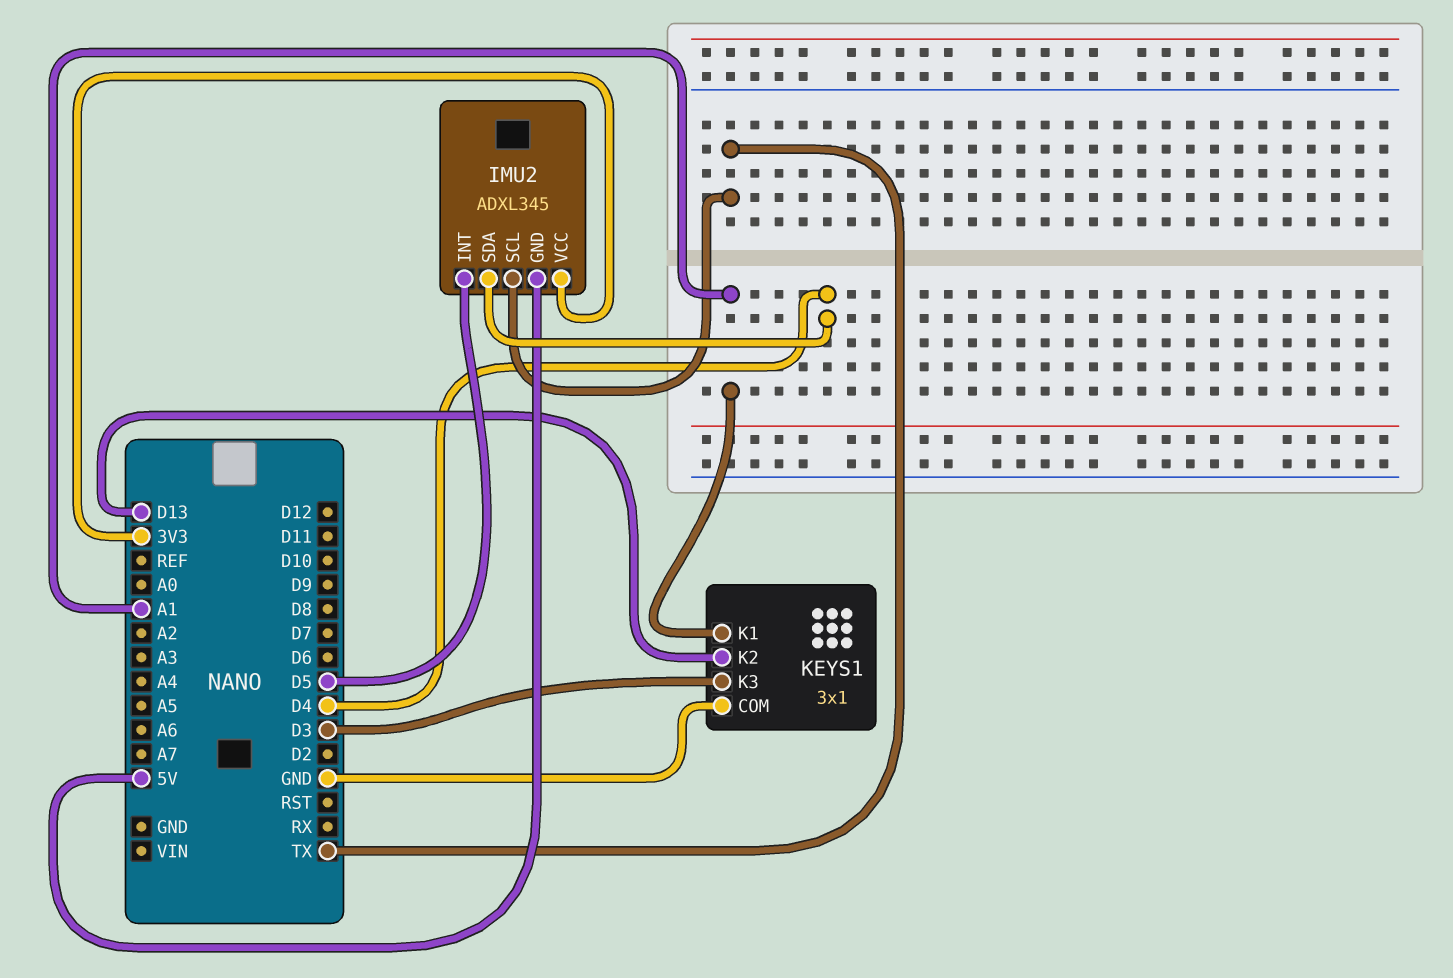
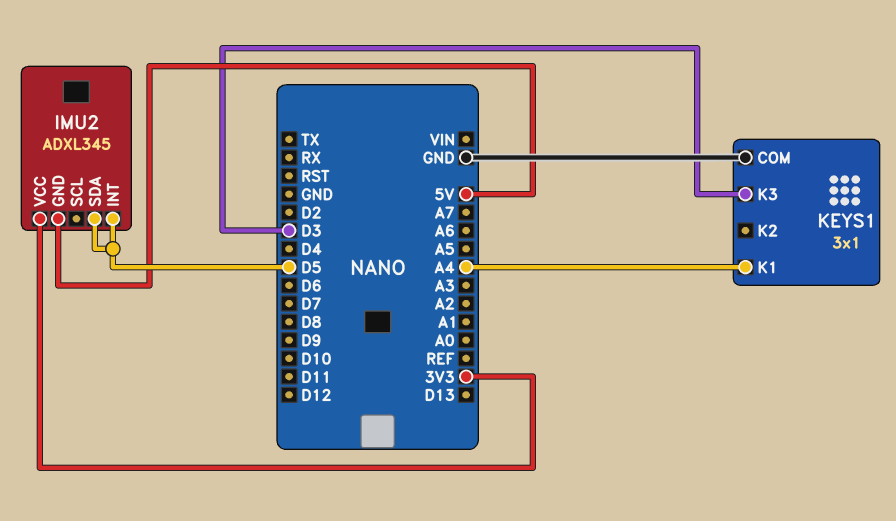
IMU2 pin SCL: TX -> none
IMU2 pin SDA: D4 -> D5
KEYS1 pin K1: A1 -> A4
KEYS1 pin K2: D13 -> none

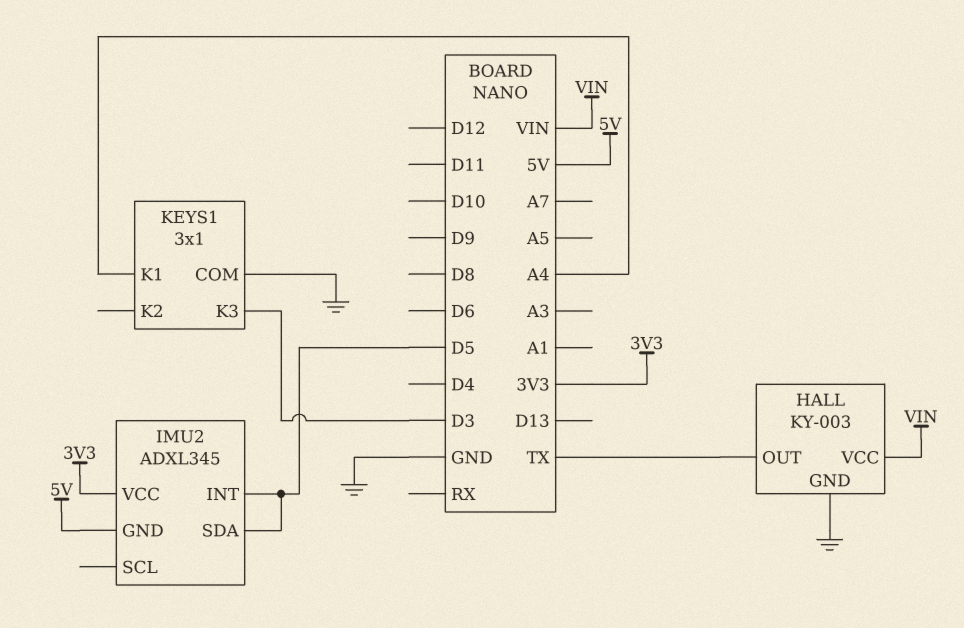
HALL: none -> KY-003
HALL pin GND: none -> GND
HALL pin OUT: none -> TX
HALL pin VCC: none -> VIN

